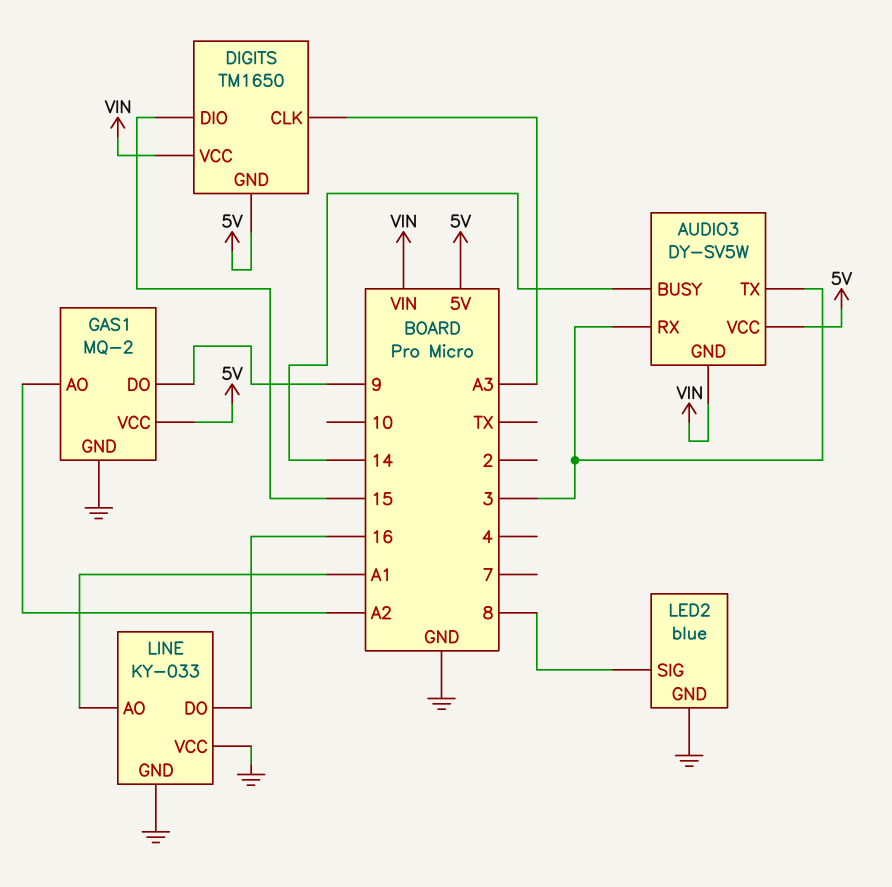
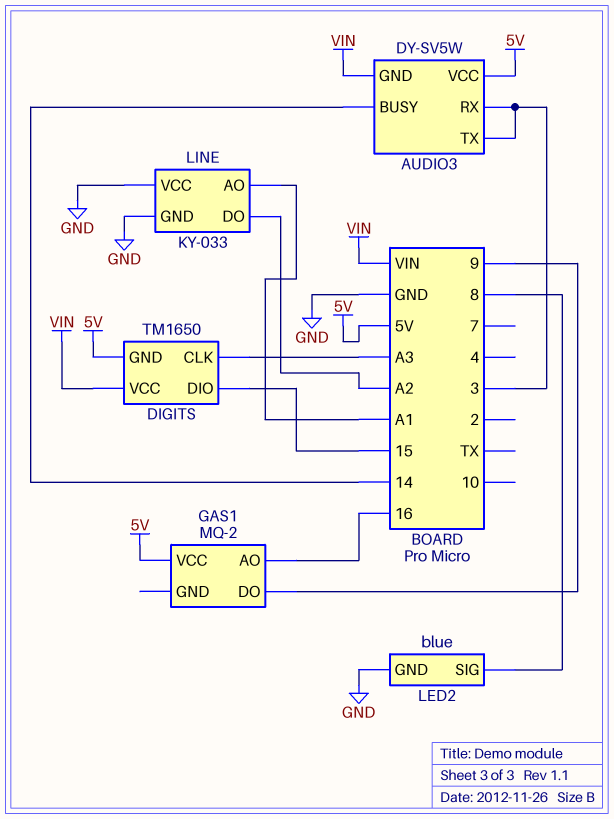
GAS1 pin AO: A2 -> 16
GAS1 pin GND: GND -> none
LINE pin DO: 16 -> A2

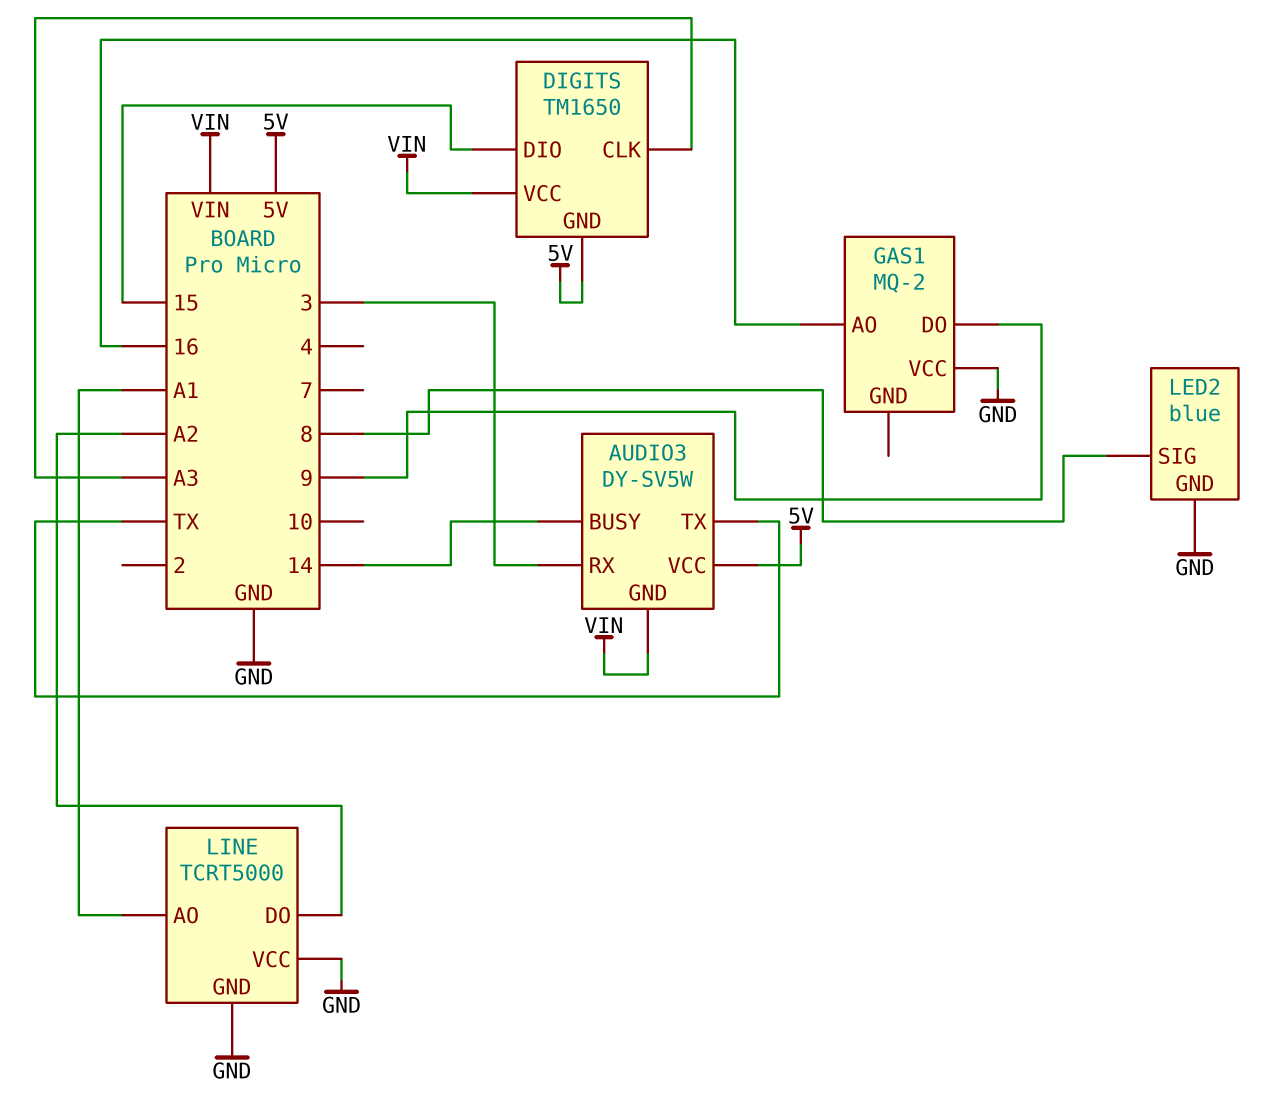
AUDIO3 pin TX: 3 -> TX
GAS1 pin VCC: 5V -> GND
LINE: KY-033 -> TCRT5000

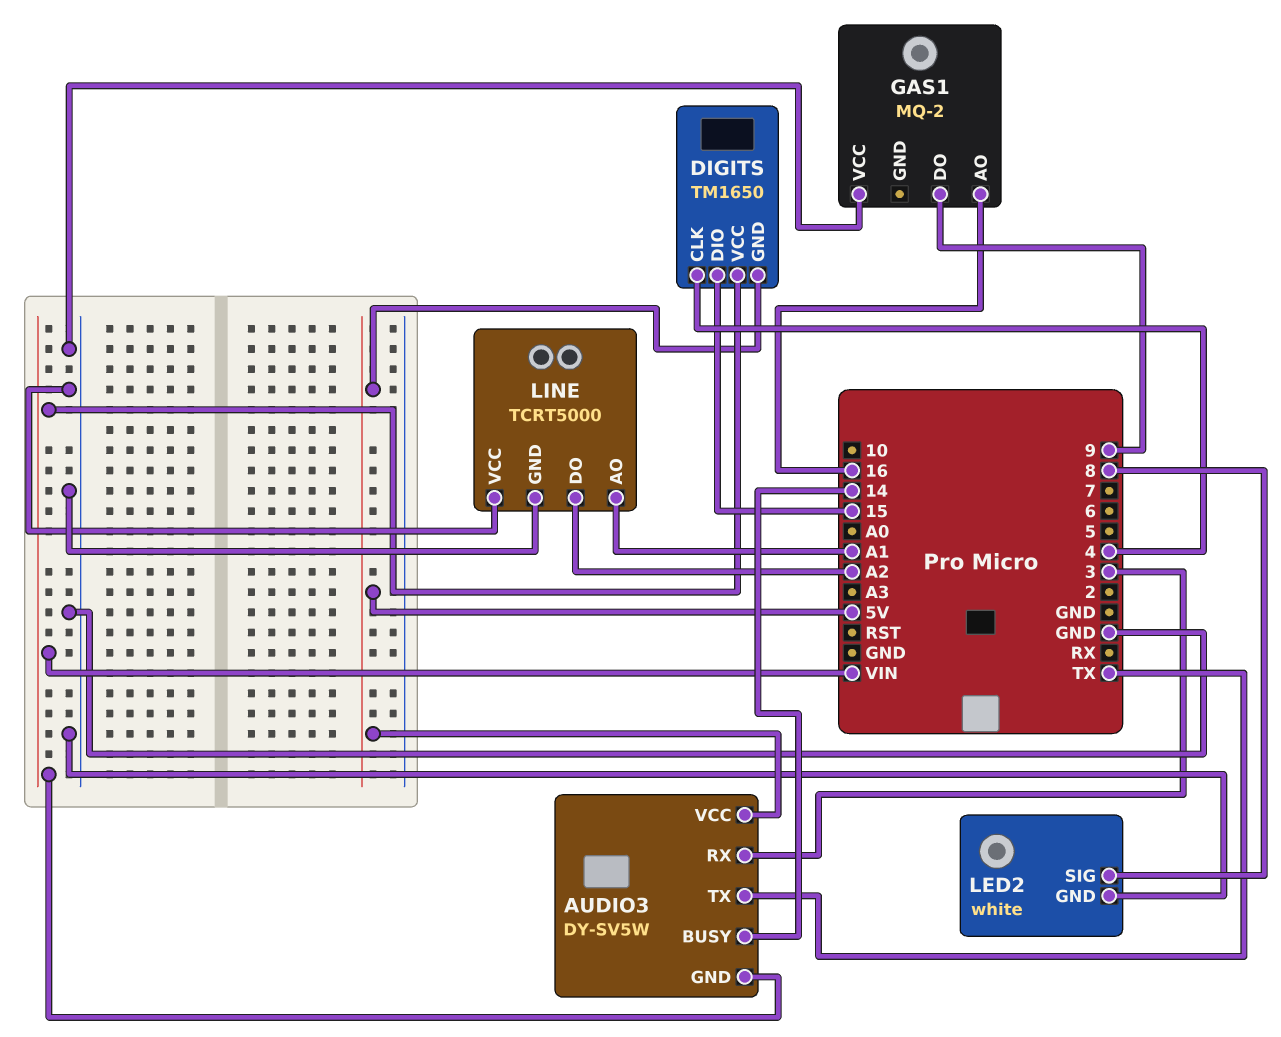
DIGITS pin CLK: A3 -> 4
LED2: blue -> white

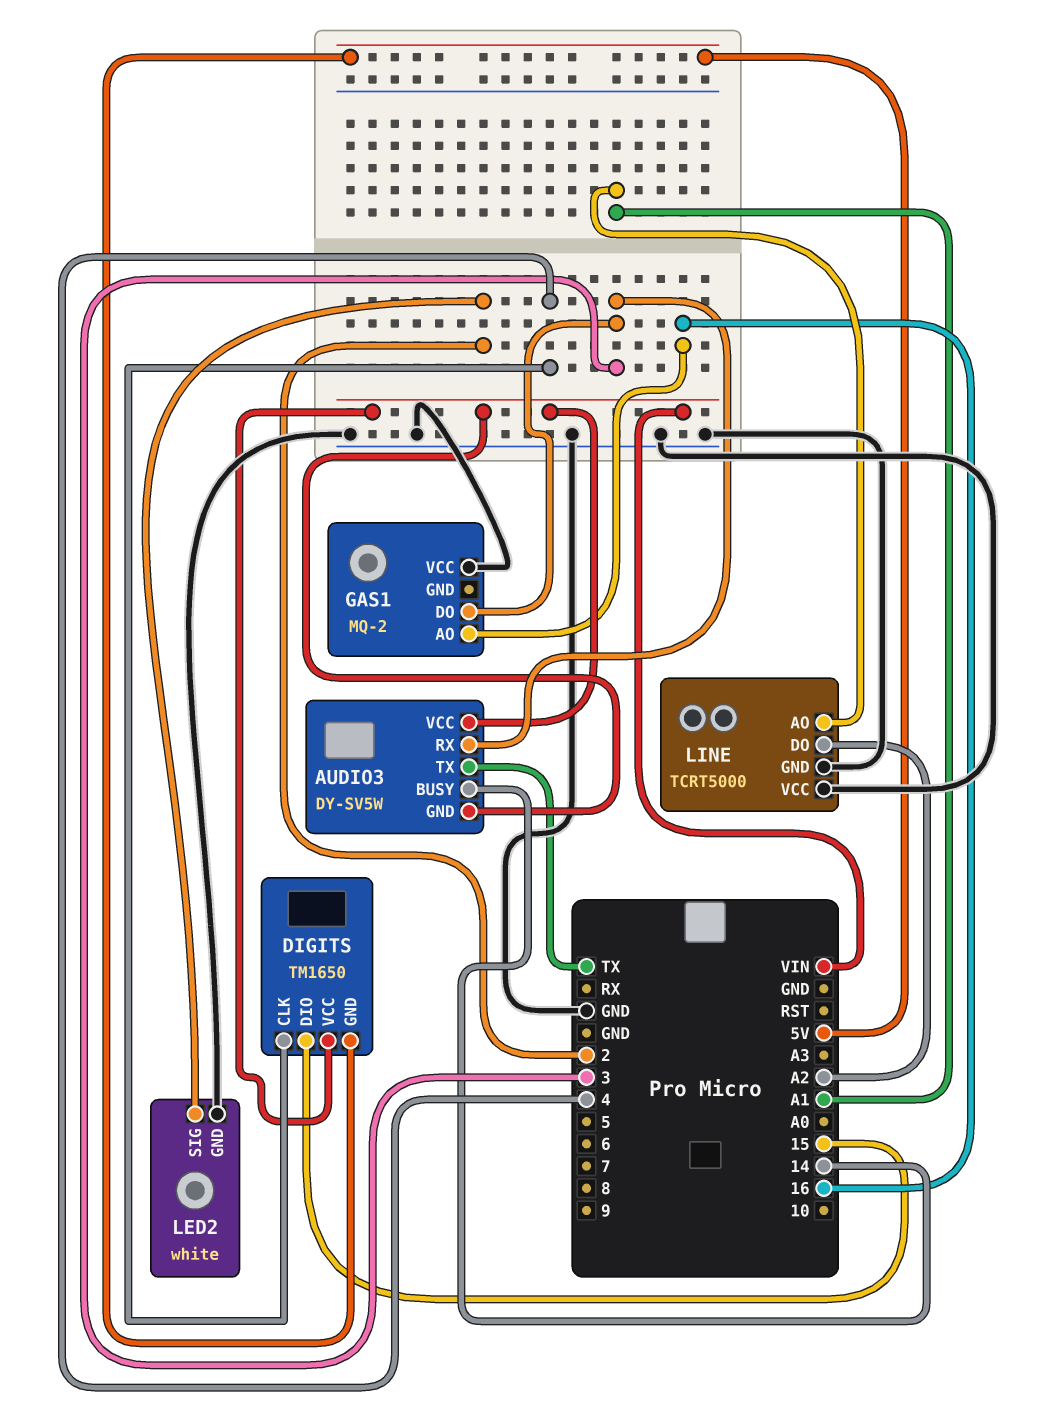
AUDIO3 pin VCC: 5V -> VIN
GAS1 pin DO: 9 -> 3
LED2 pin SIG: 8 -> 2

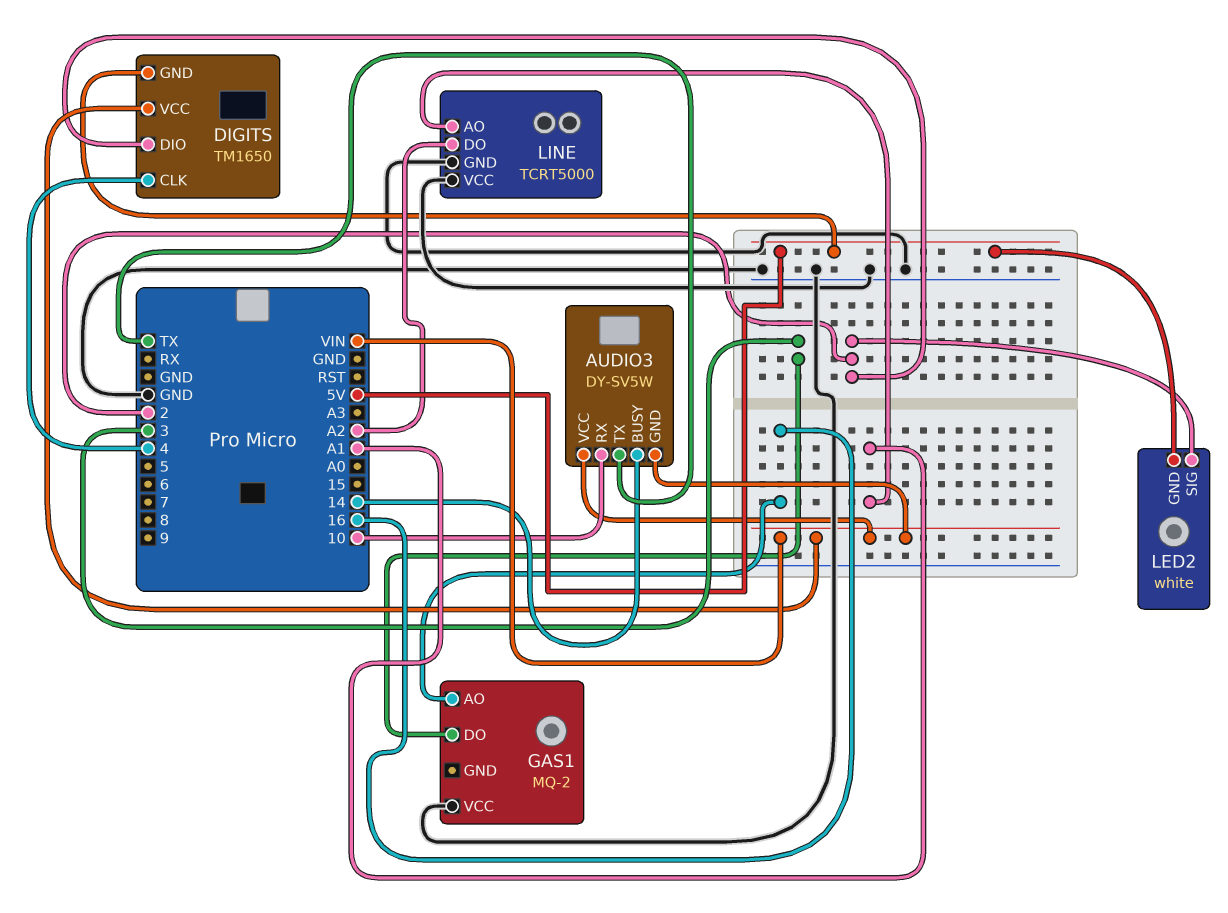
AUDIO3 pin RX: 3 -> 10
DIGITS pin DIO: 15 -> 2
LED2 pin GND: GND -> 5V

